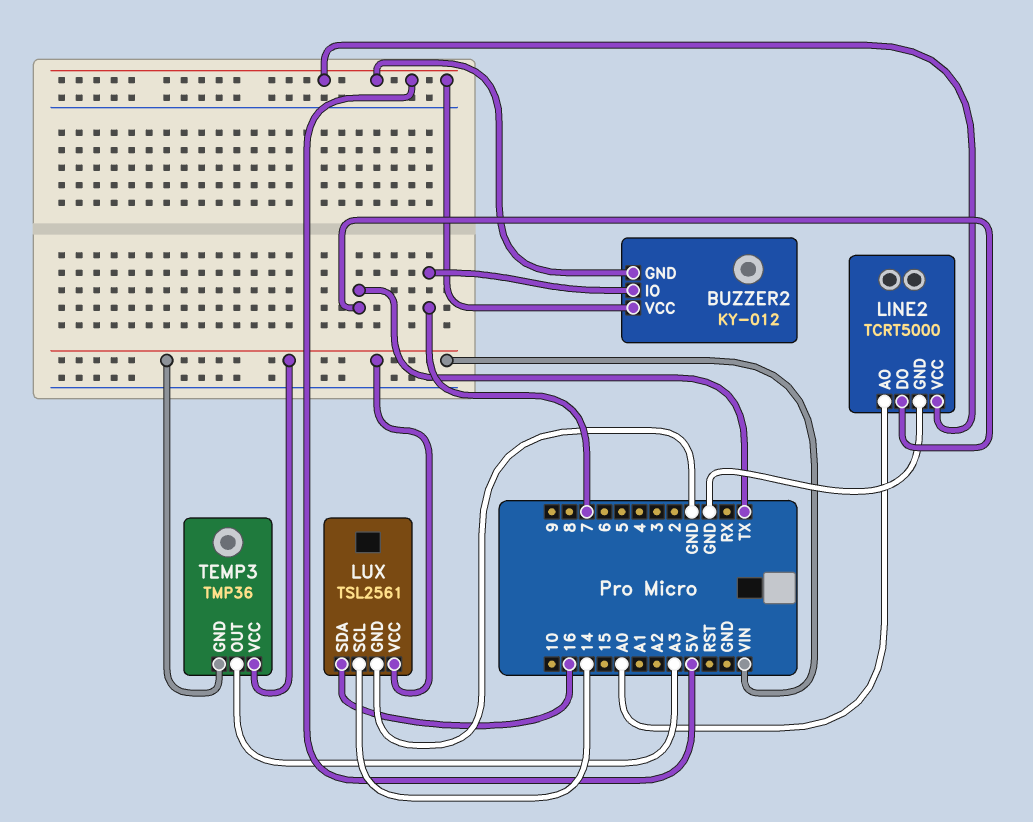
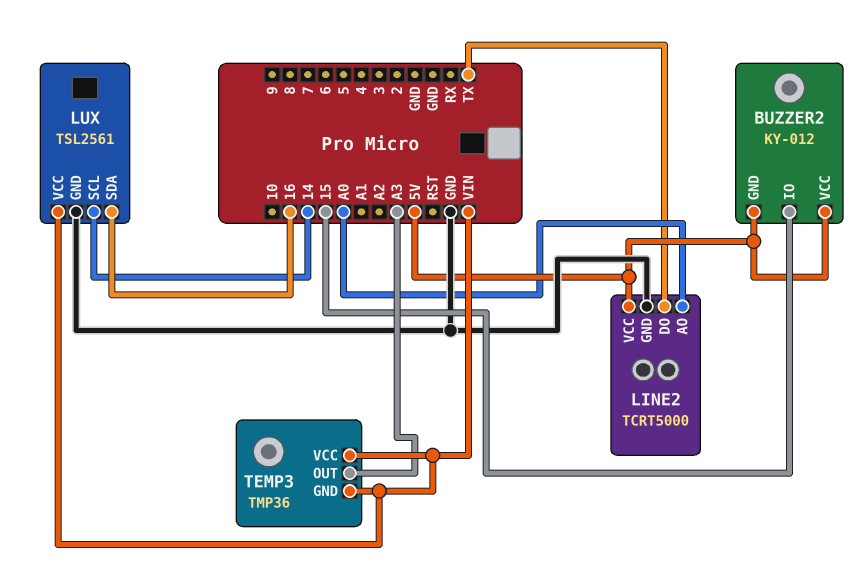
BUZZER2 pin IO: 7 -> 15

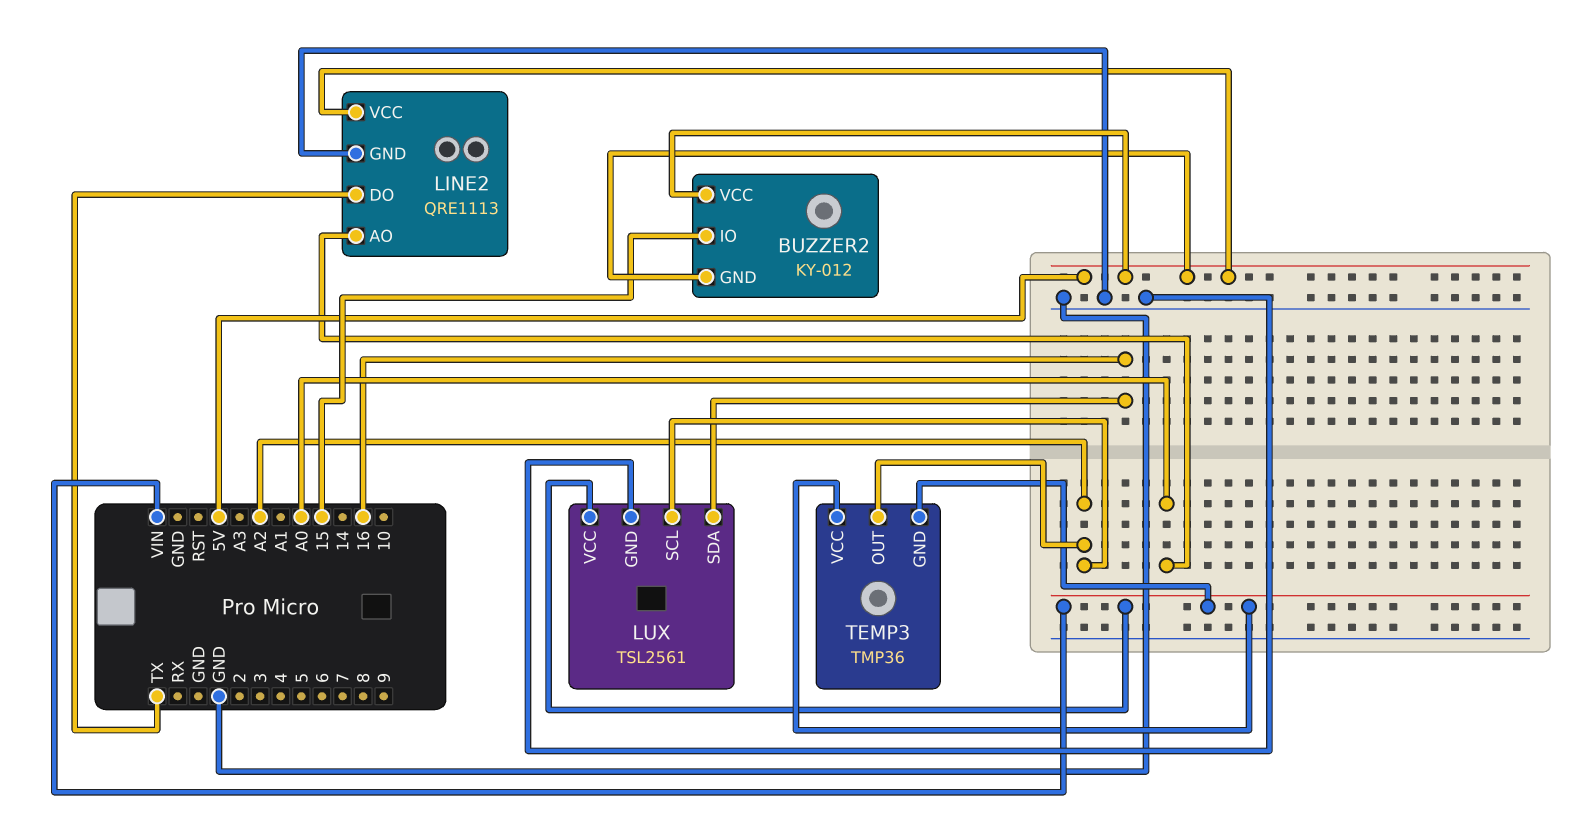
LINE2: TCRT5000 -> QRE1113
LUX pin SCL: 14 -> A2
TEMP3 pin OUT: A3 -> A2

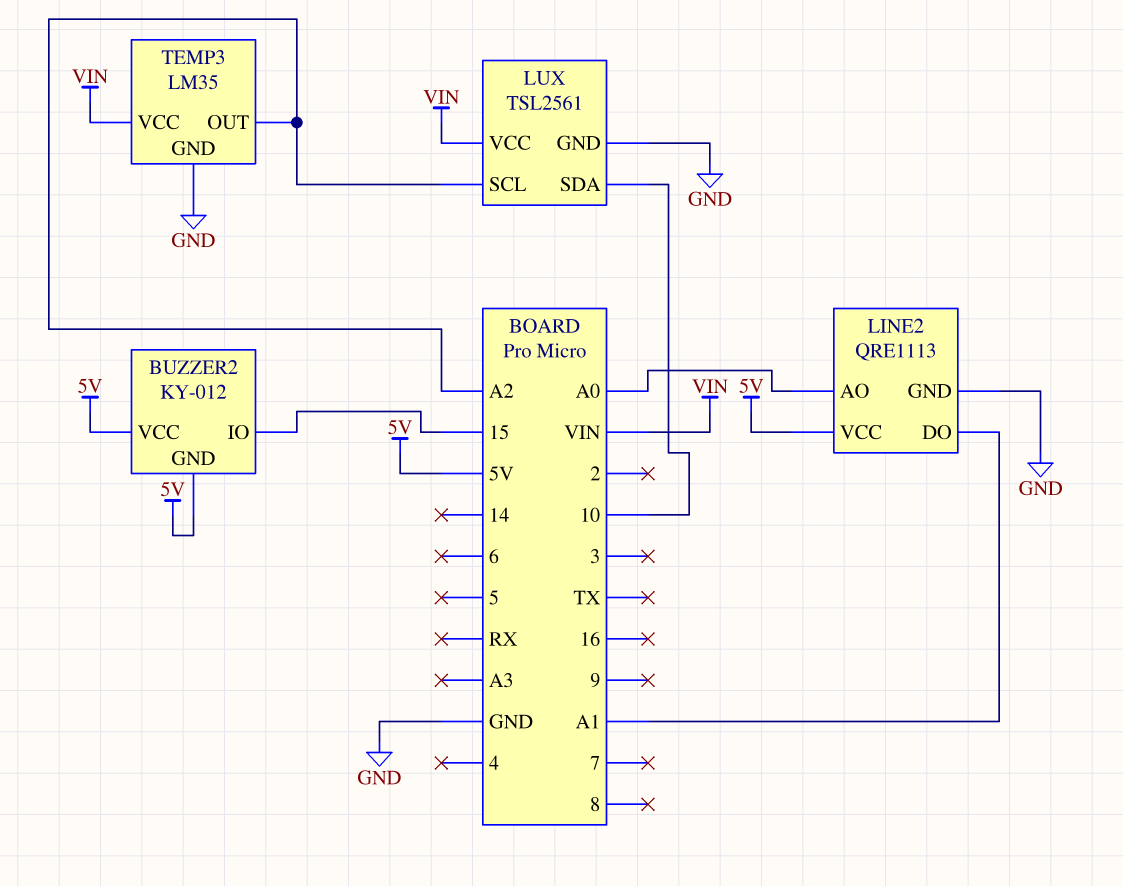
LINE2 pin DO: TX -> A1
LUX pin SDA: 16 -> 10
TEMP3: TMP36 -> LM35
TEMP3 pin GND: VIN -> GND

